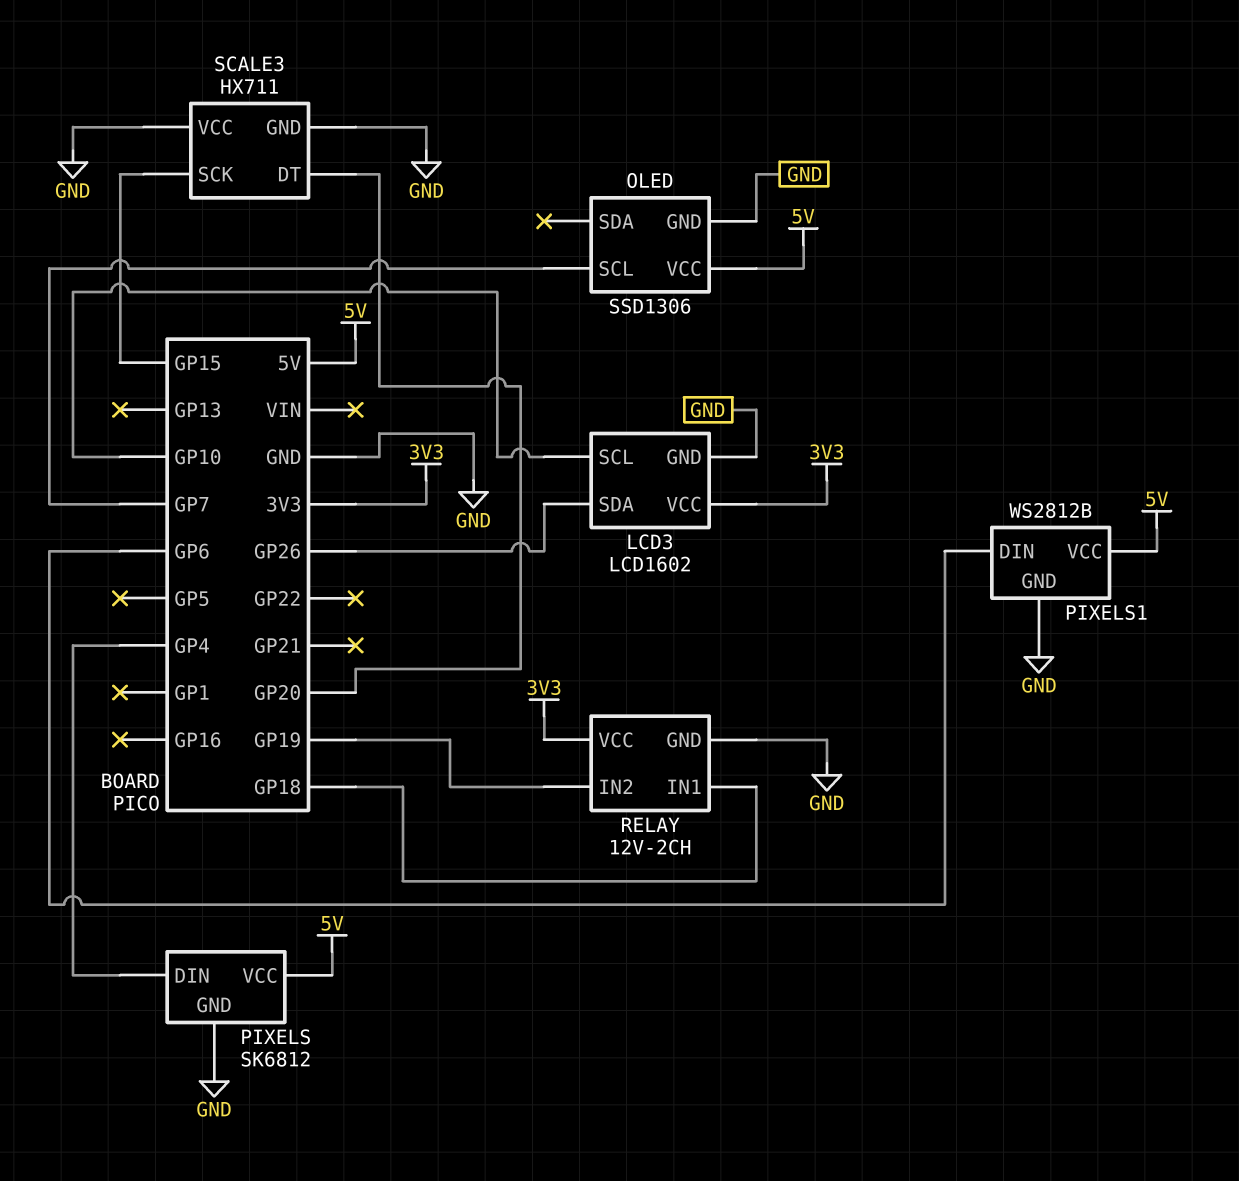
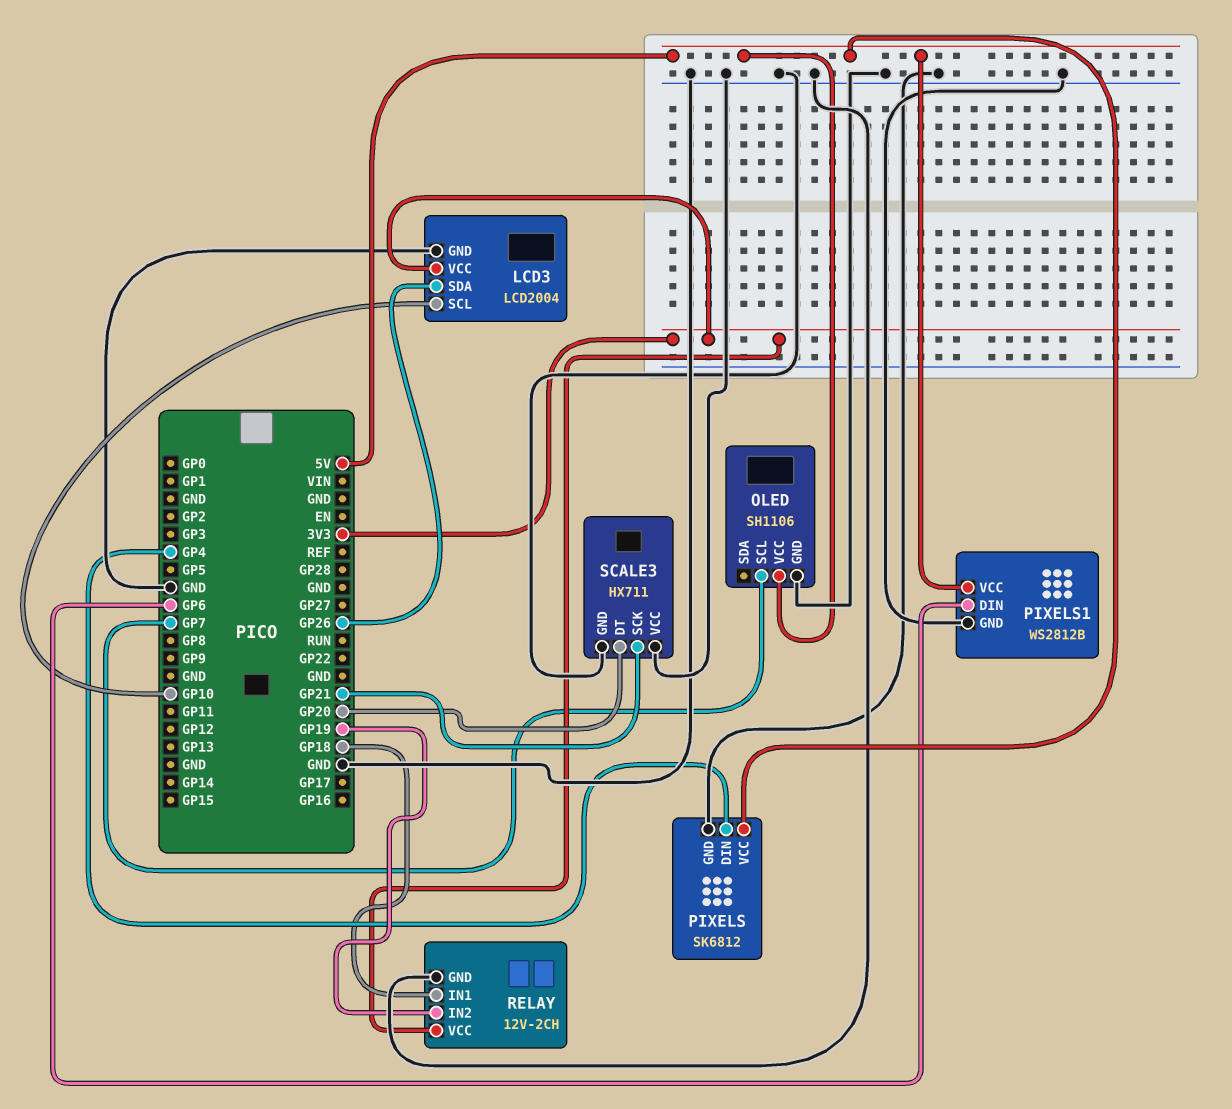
LCD3: LCD1602 -> LCD2004
OLED: SSD1306 -> SH1106
SCALE3 pin SCK: GP15 -> GP21

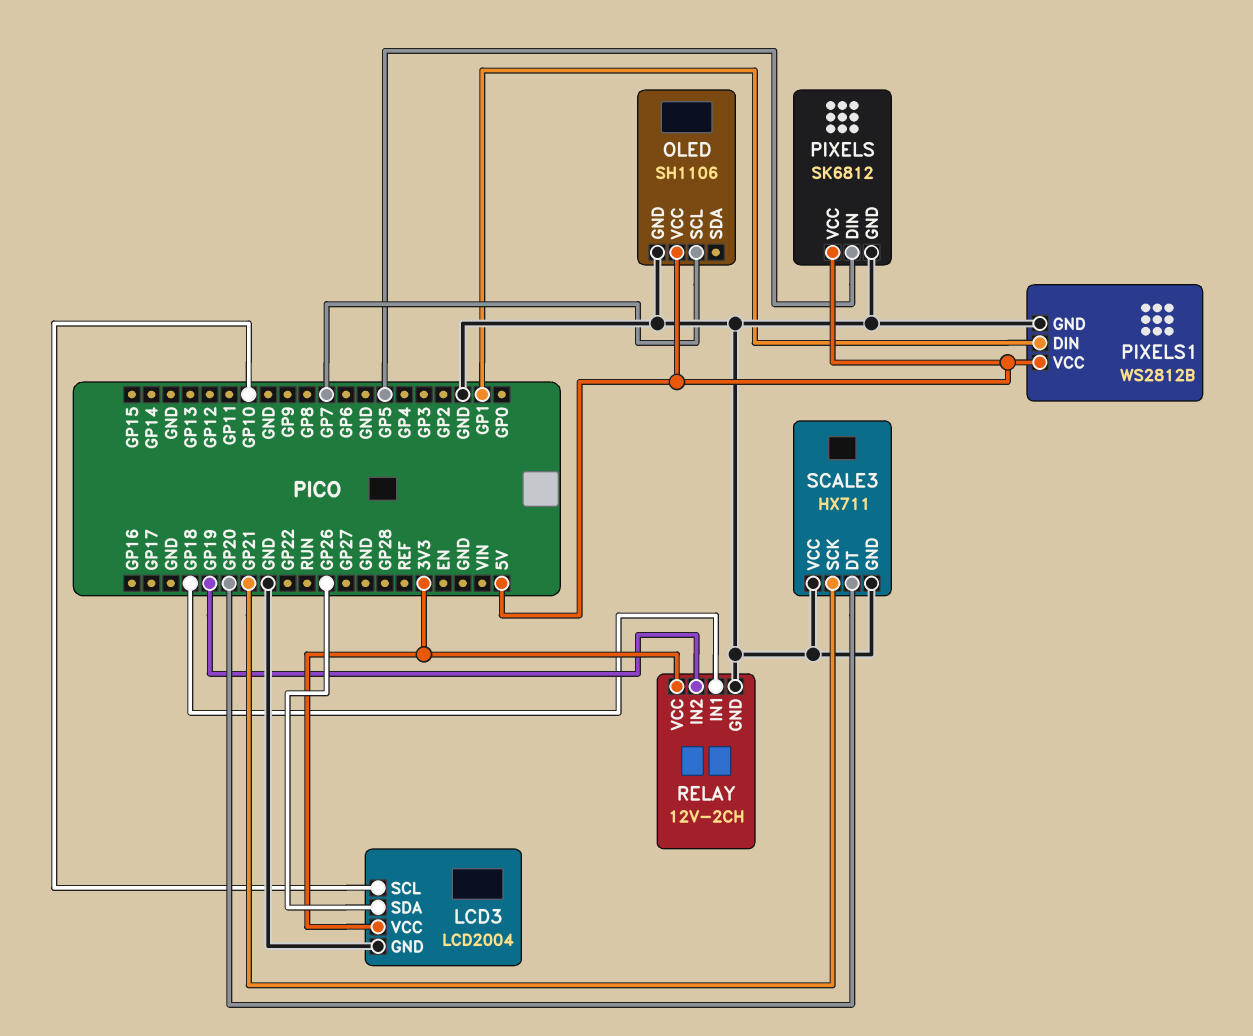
PIXELS pin DIN: GP4 -> GP5
PIXELS1 pin DIN: GP6 -> GP1

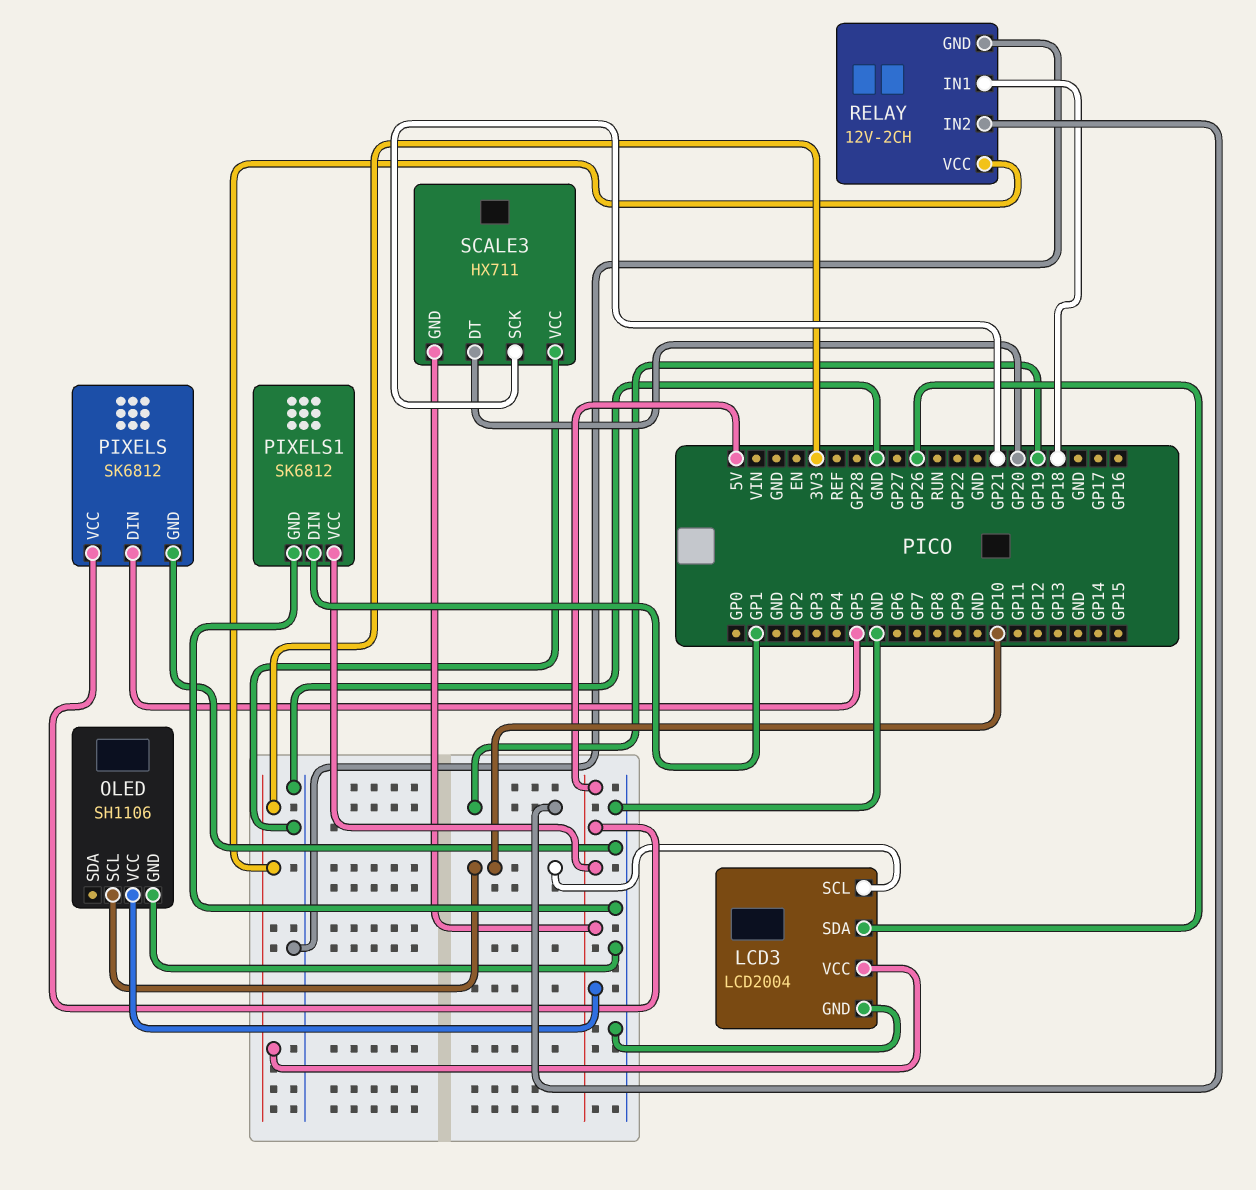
OLED pin SCL: GP7 -> GP10
PIXELS1: WS2812B -> SK6812
SCALE3 pin GND: GND -> 5V

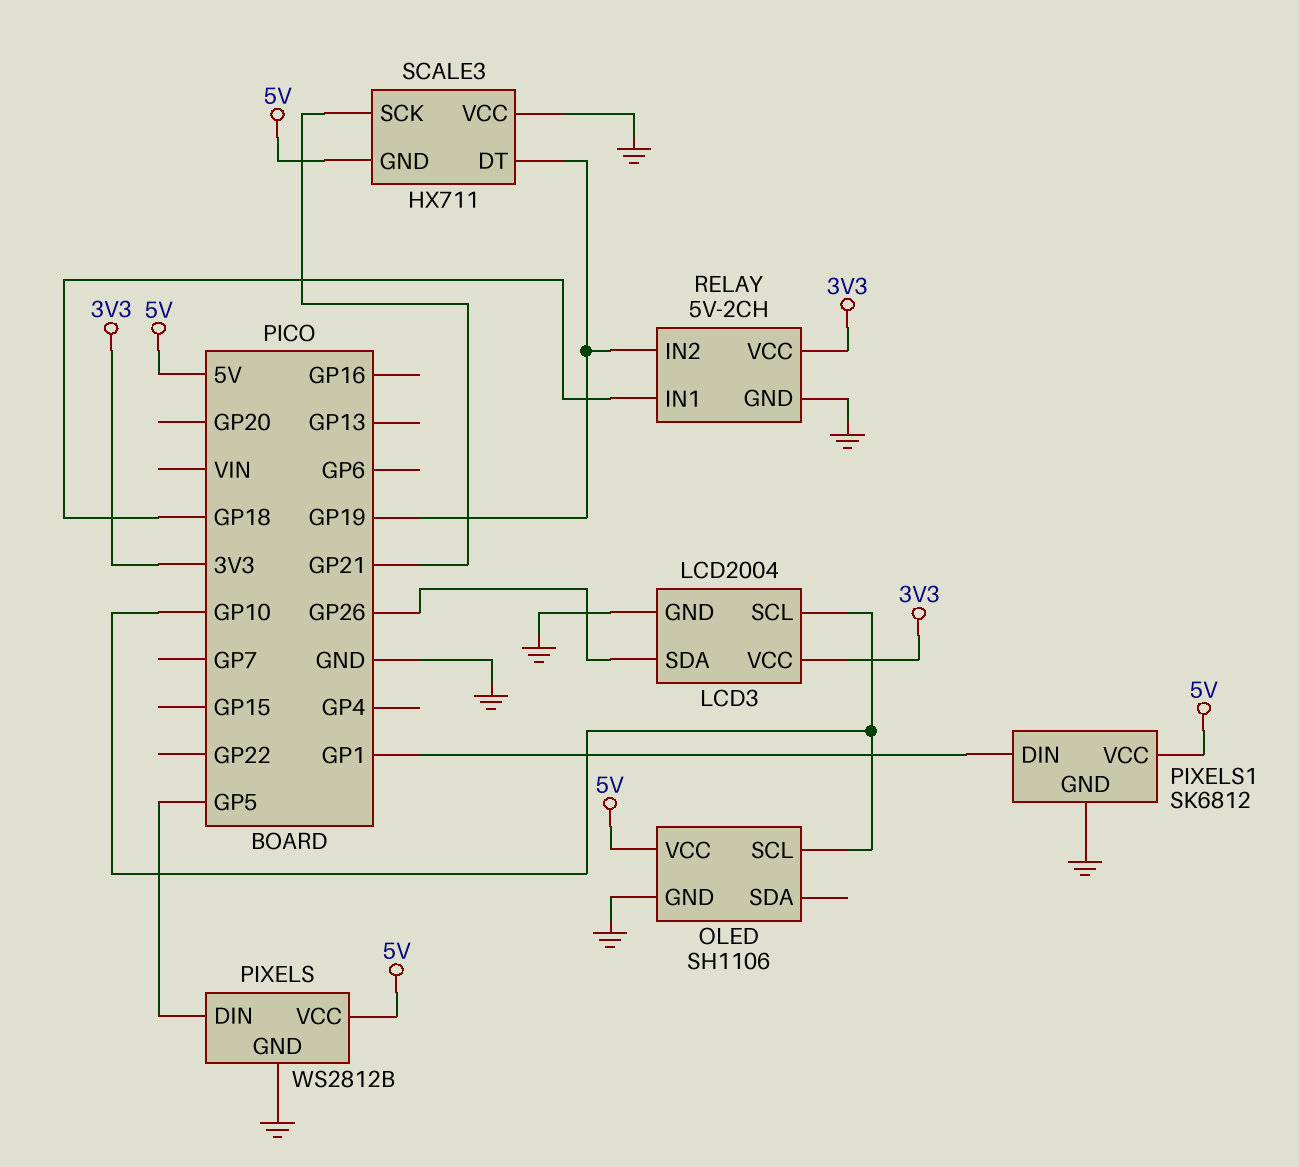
PIXELS: SK6812 -> WS2812B
RELAY: 12V-2CH -> 5V-2CH
SCALE3 pin DT: GP20 -> GP19

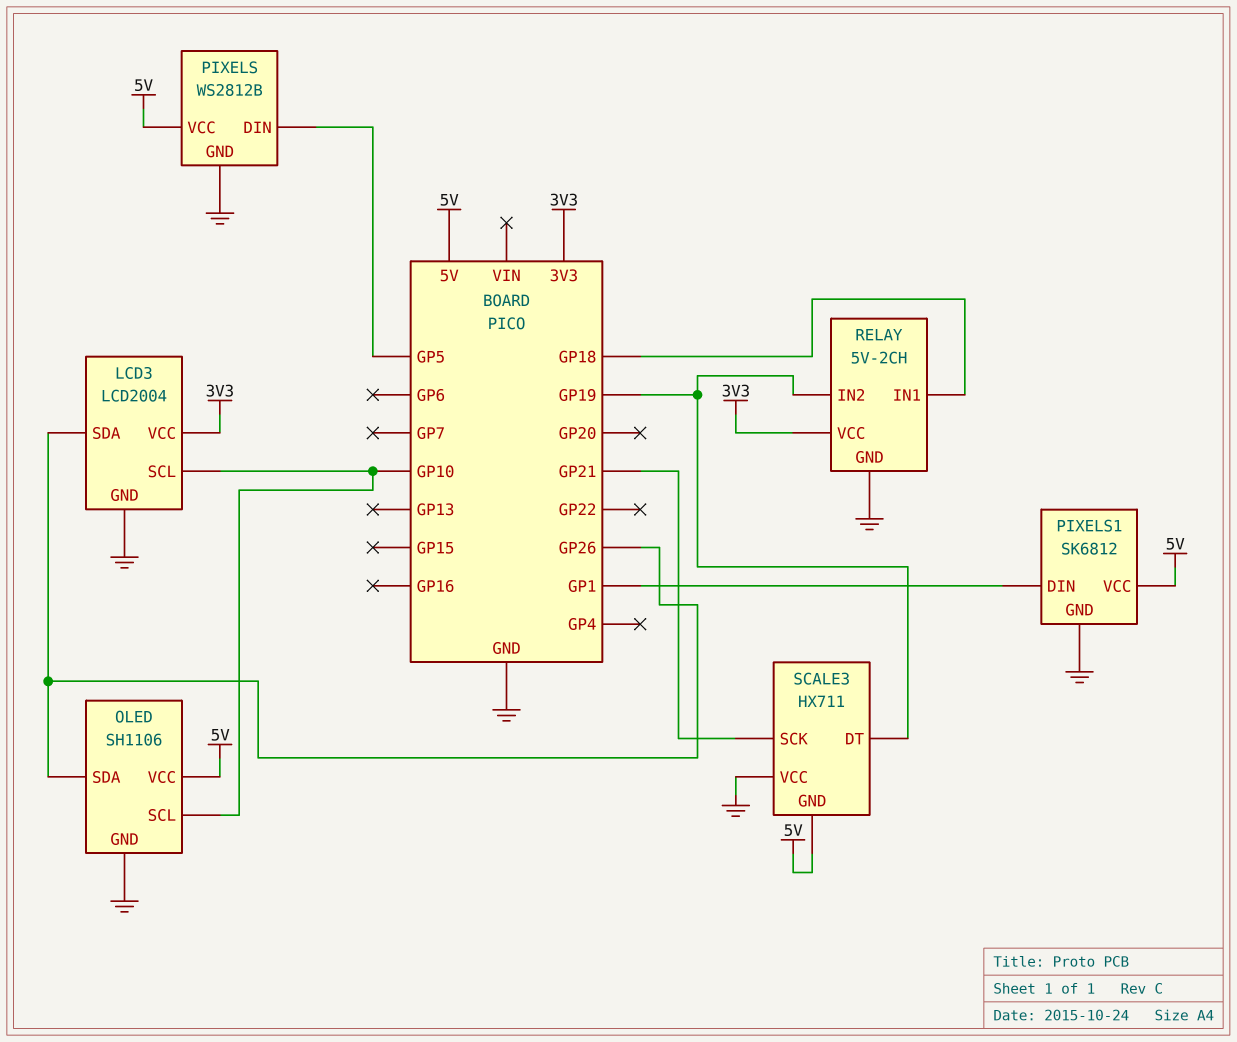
OLED pin SDA: none -> GP26

